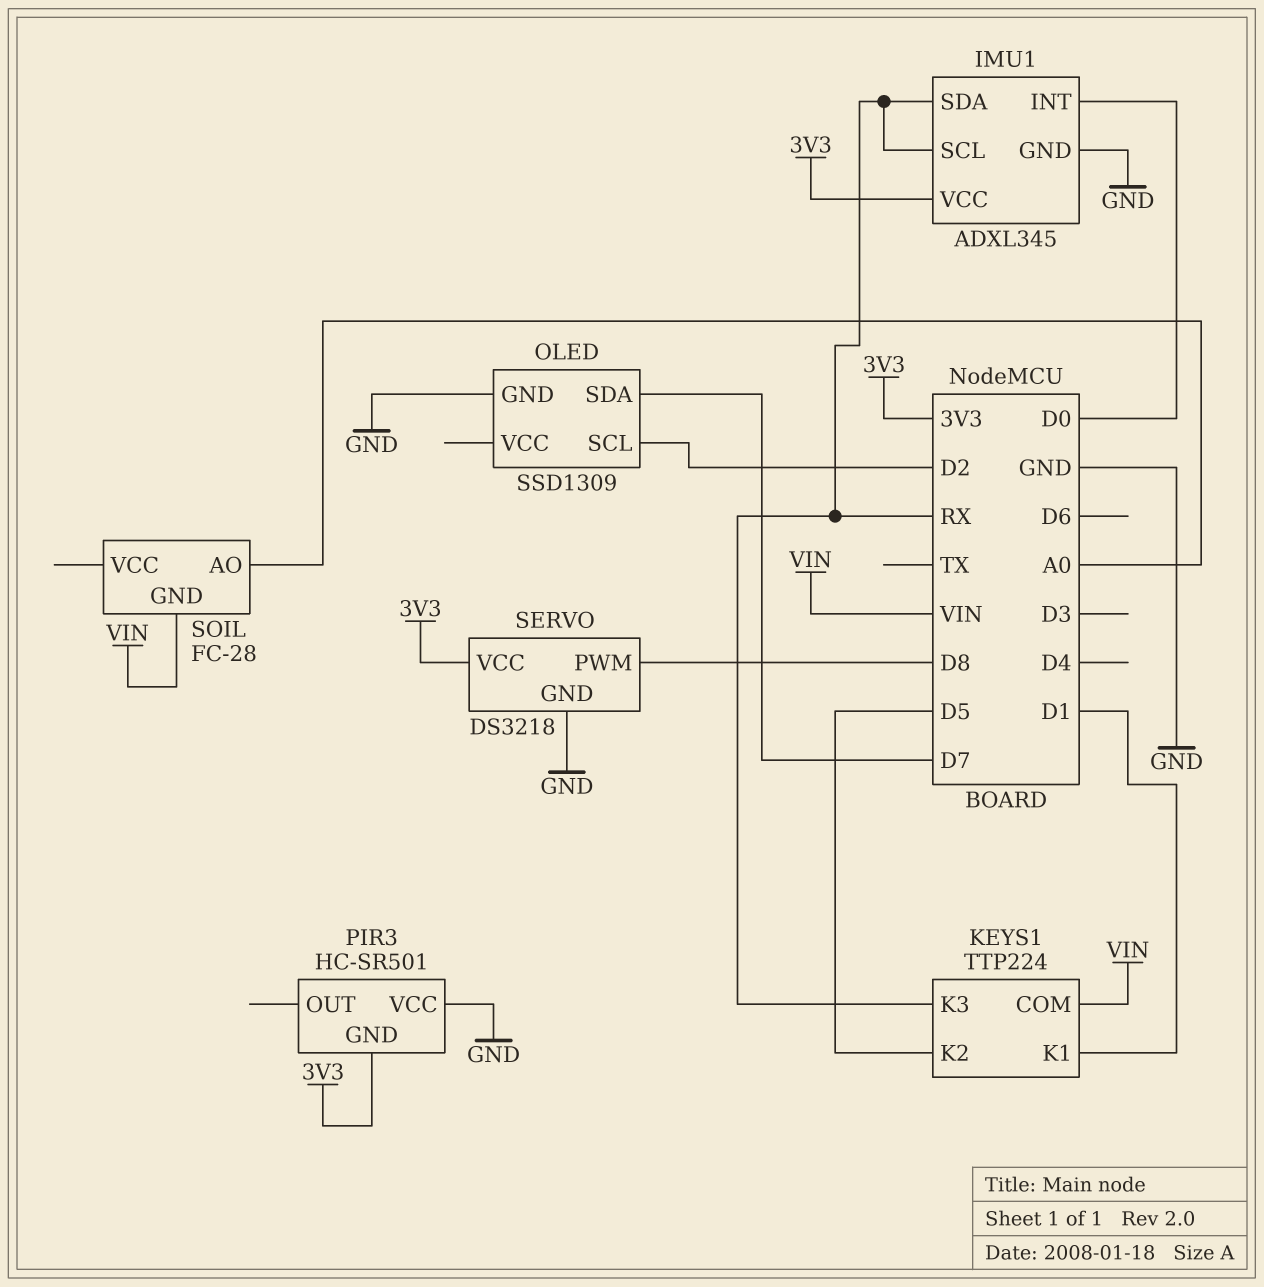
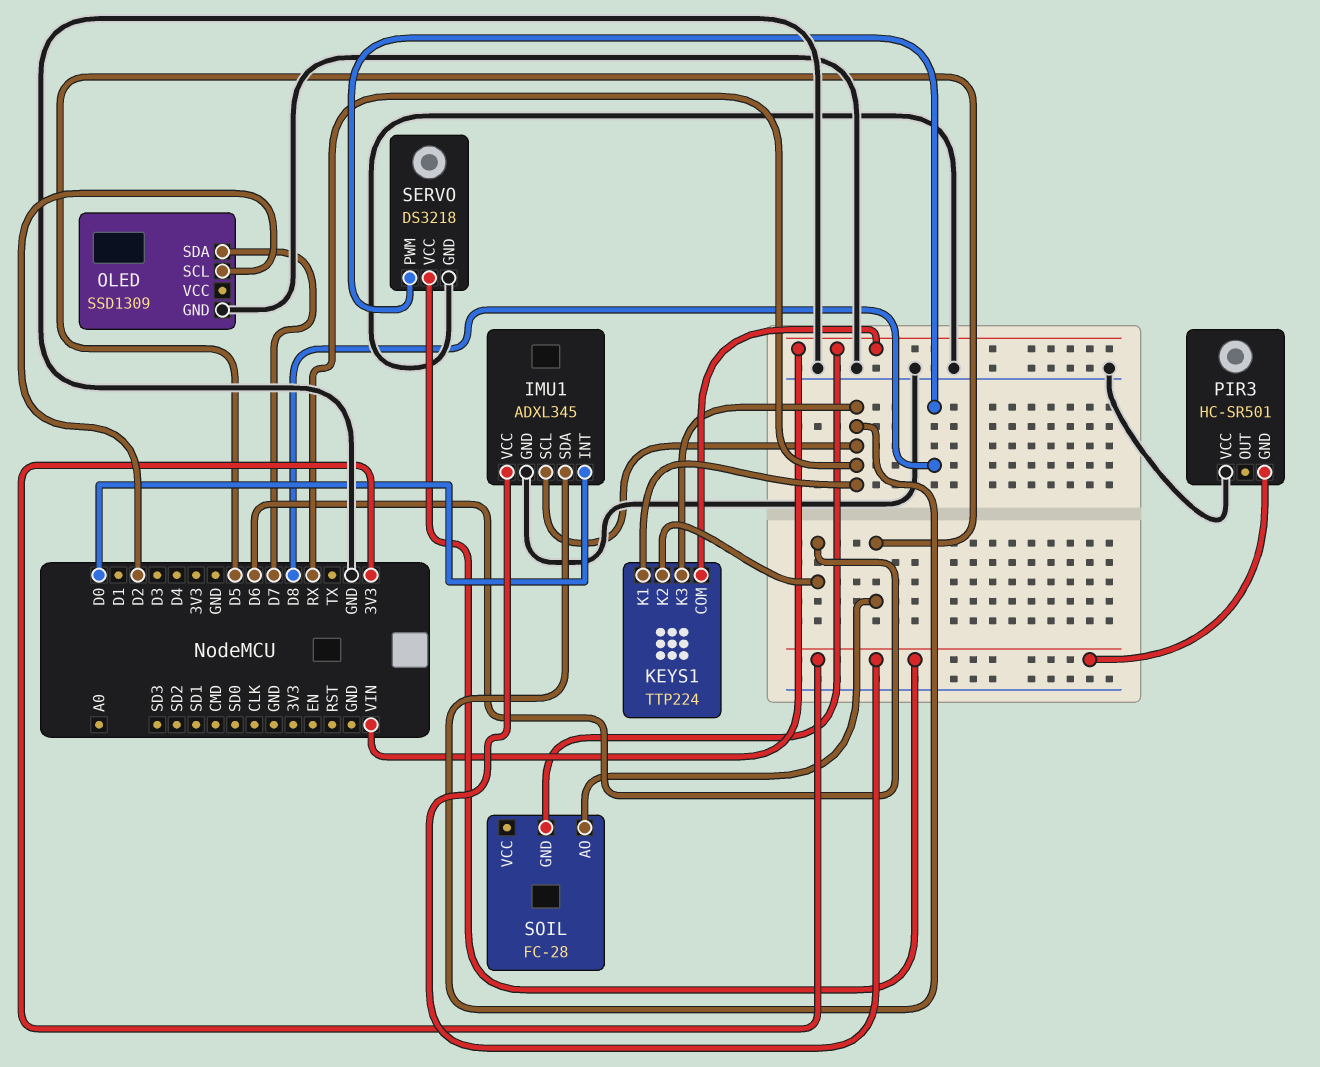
KEYS1 pin K1: D1 -> RX
KEYS1 pin K2: D5 -> D6
SOIL pin AO: A0 -> D5

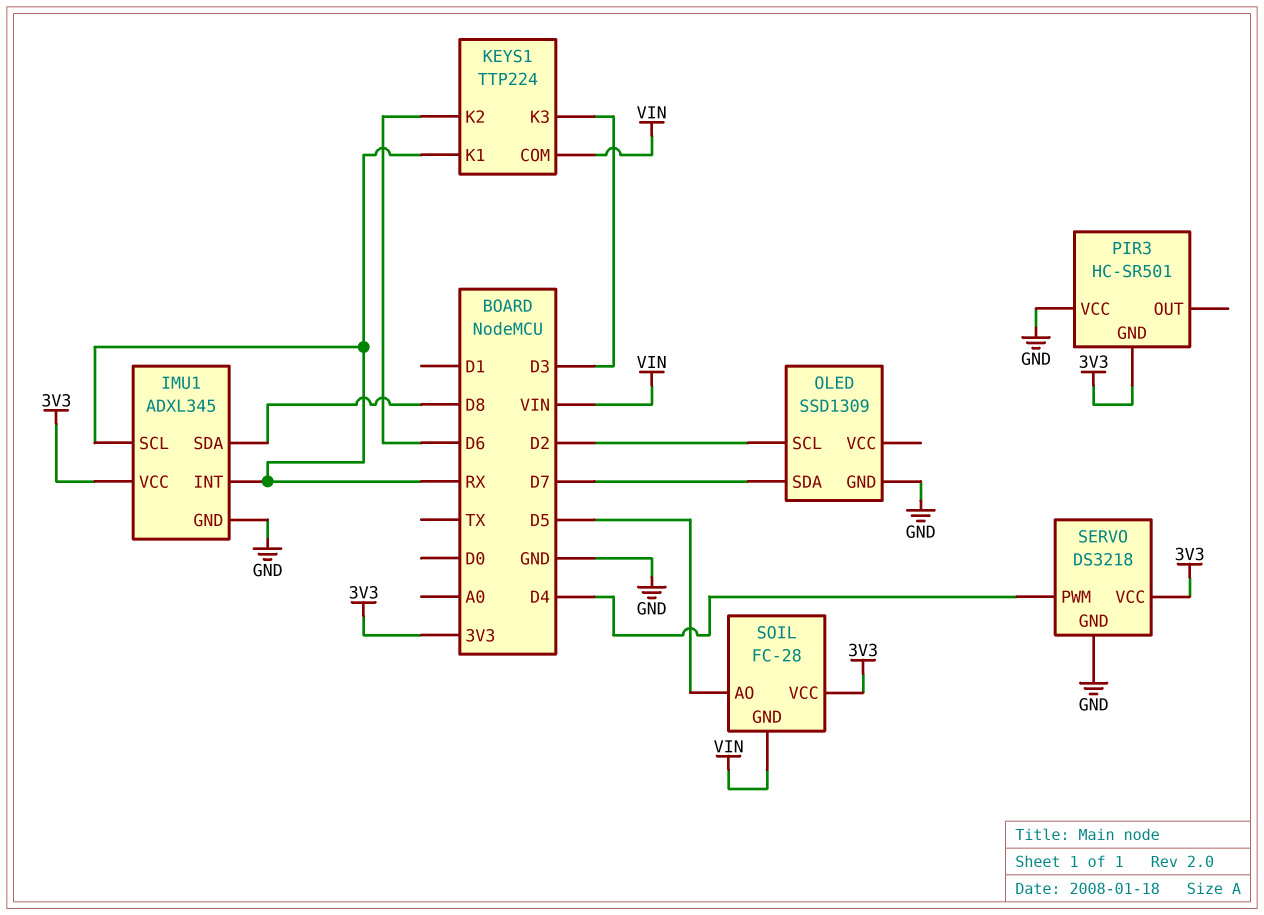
IMU1 pin INT: D0 -> RX
IMU1 pin SDA: RX -> D8
KEYS1 pin K3: RX -> D3
SERVO pin PWM: D8 -> D4
SOIL pin VCC: none -> 3V3

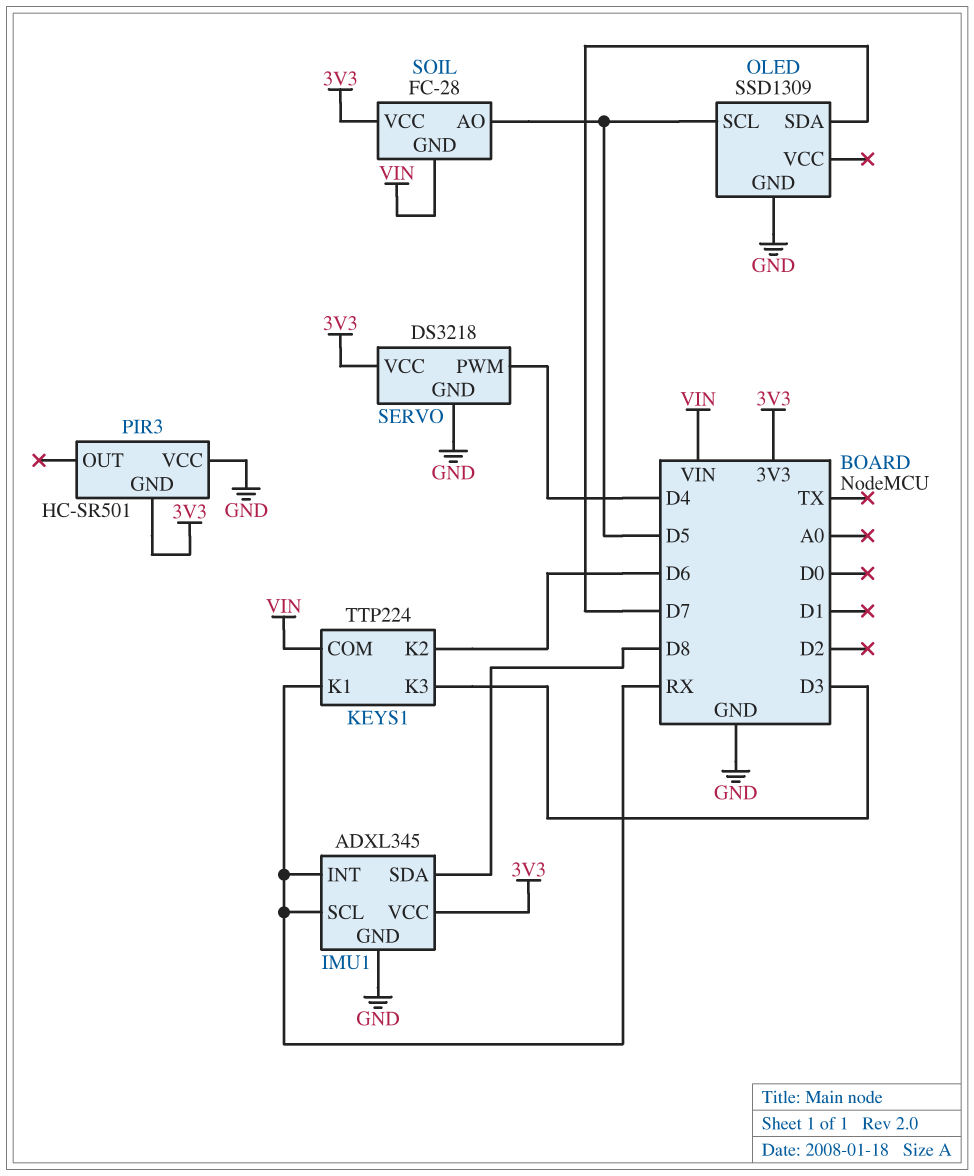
OLED pin SCL: D2 -> D5

